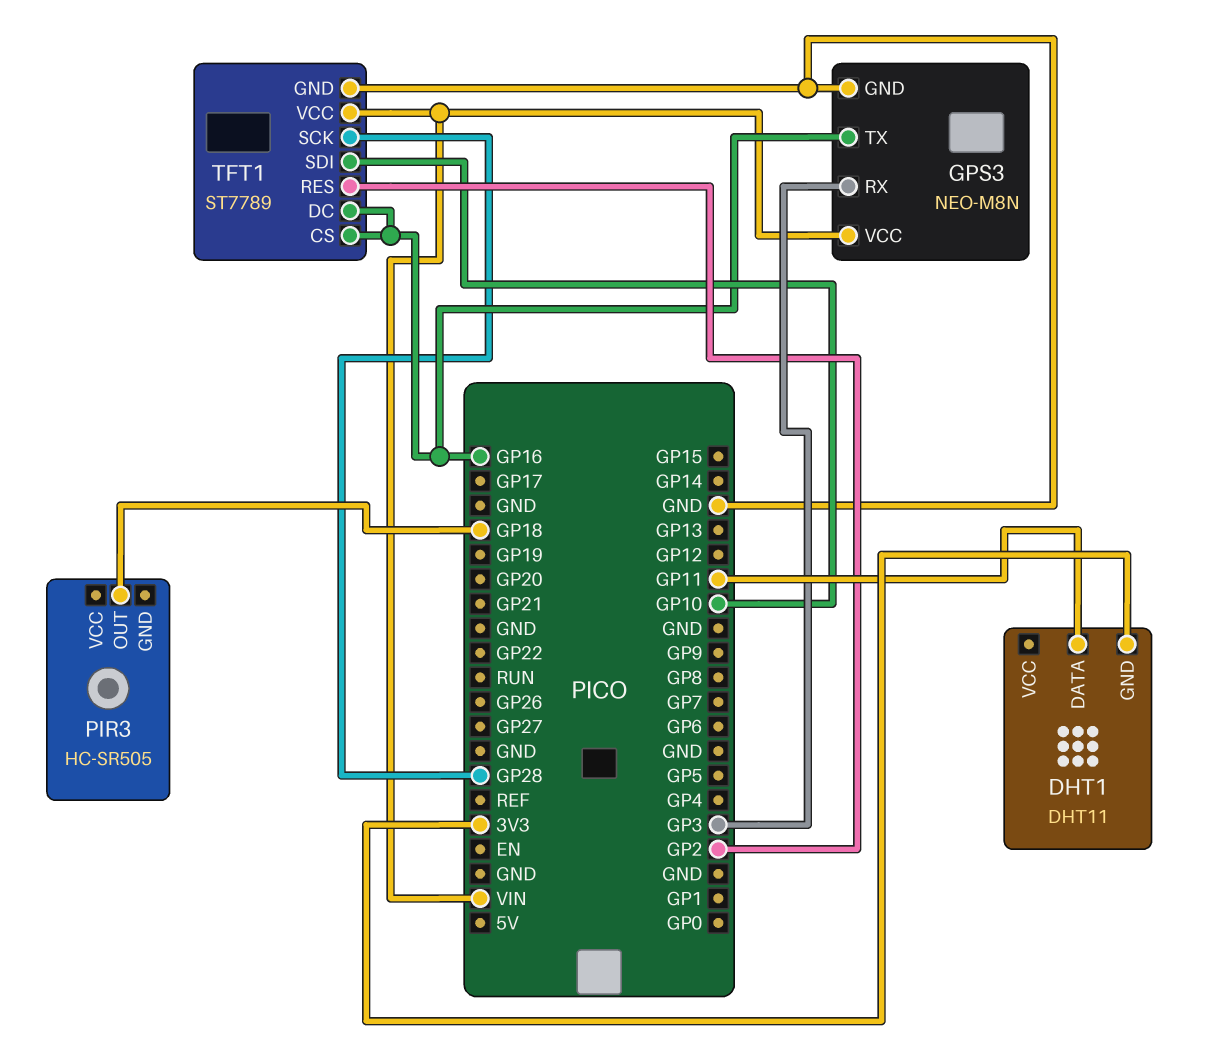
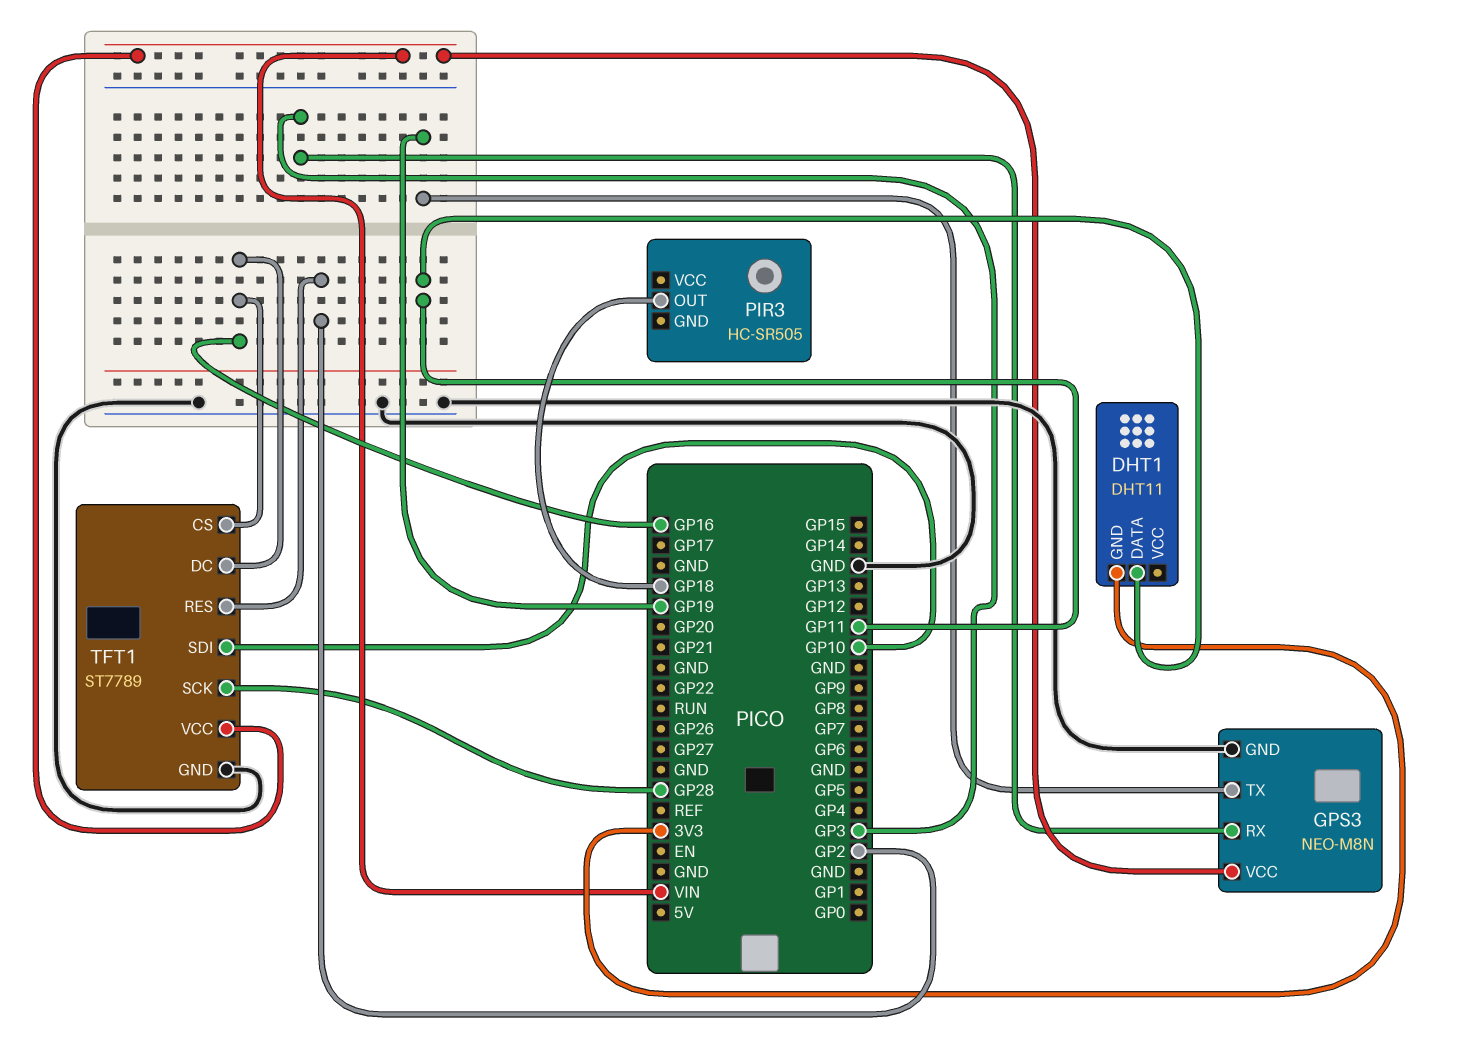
GPS3 pin TX: GP16 -> GP19

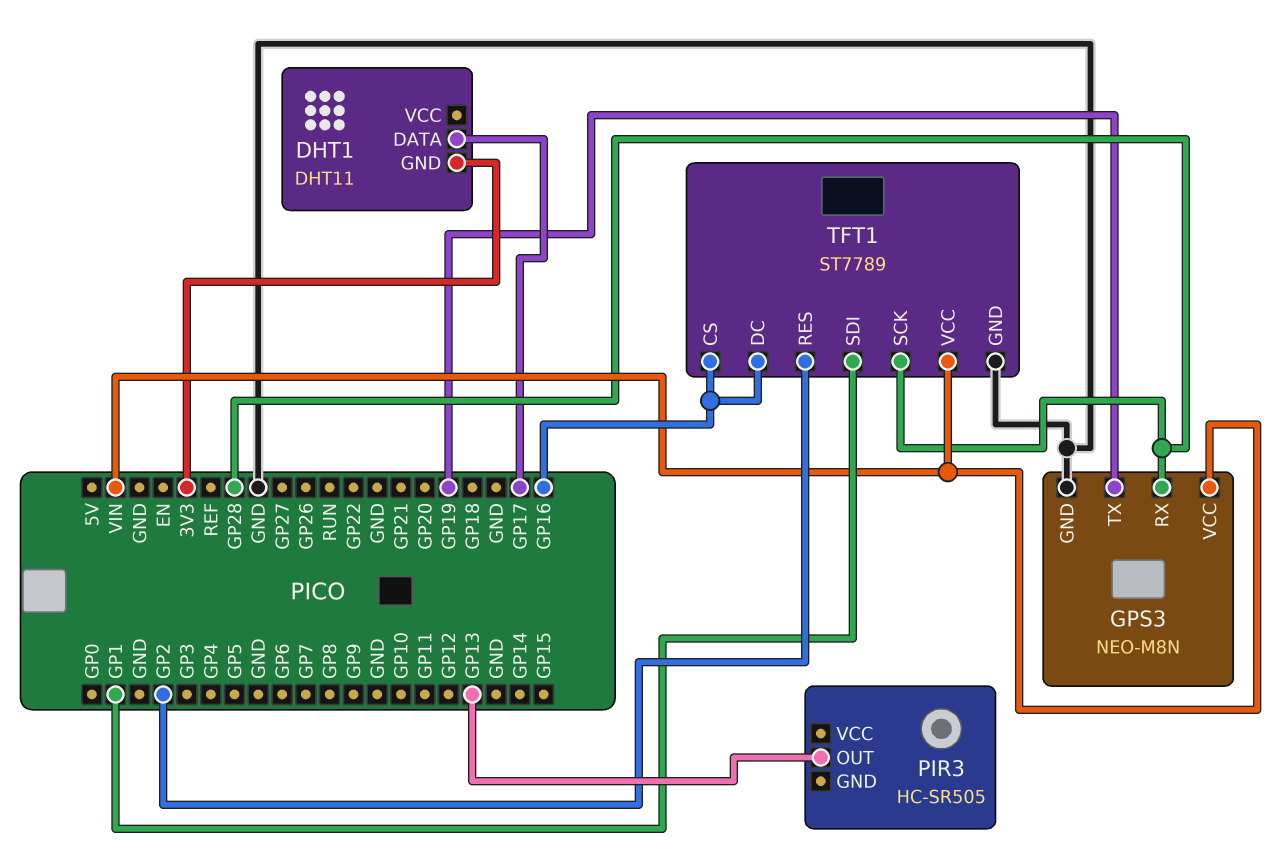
DHT1 pin DATA: GP11 -> GP17
GPS3 pin RX: GP3 -> GP28
PIR3 pin OUT: GP18 -> GP13
TFT1 pin SDI: GP10 -> GP1

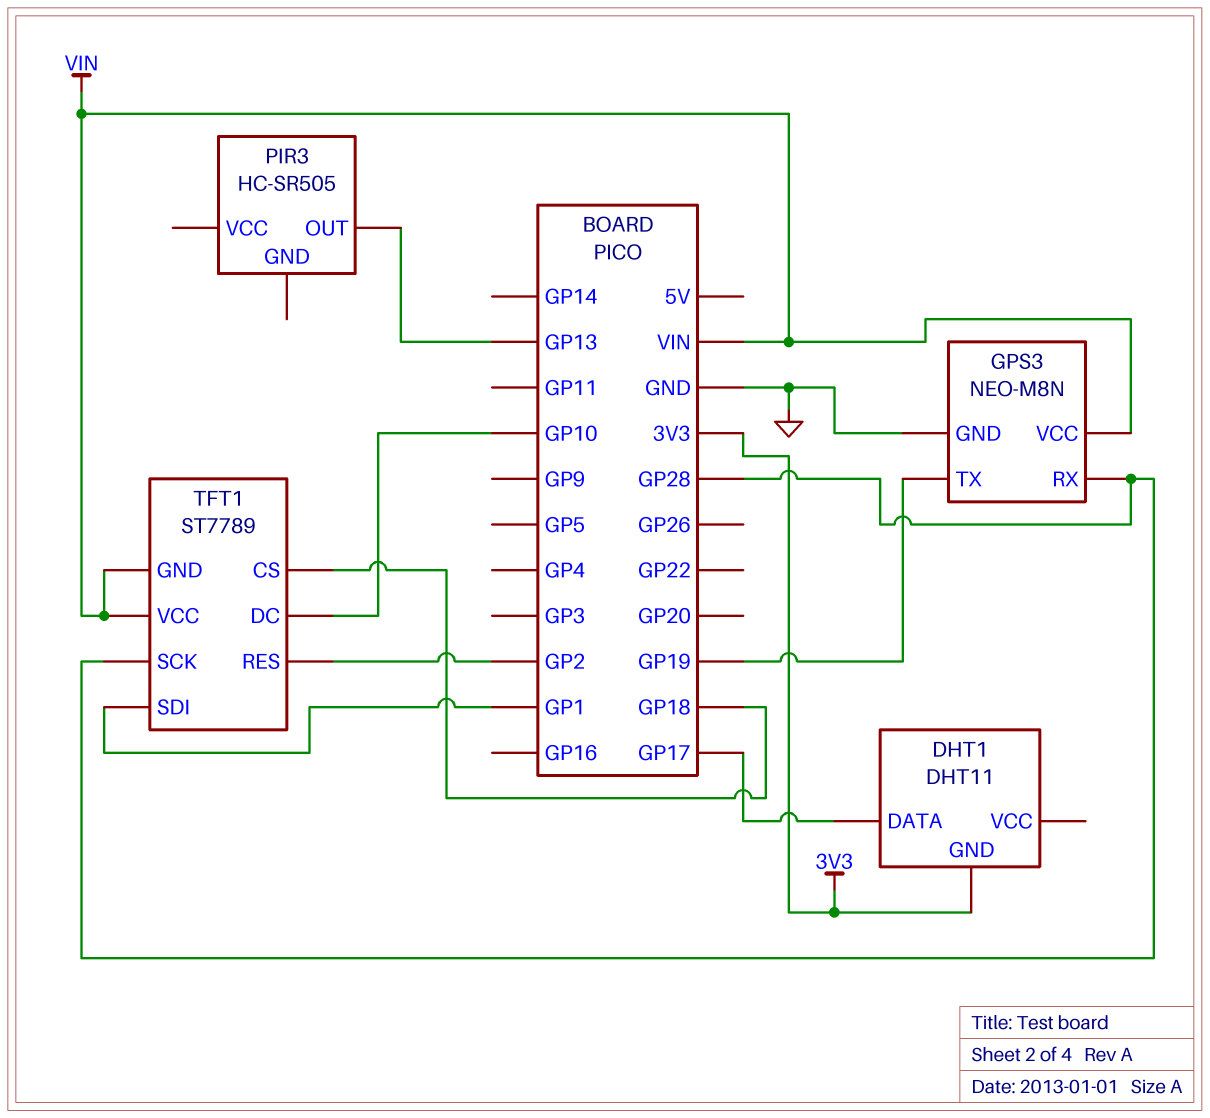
TFT1 pin CS: GP16 -> GP18
TFT1 pin DC: GP16 -> GP10
TFT1 pin GND: GND -> VIN

